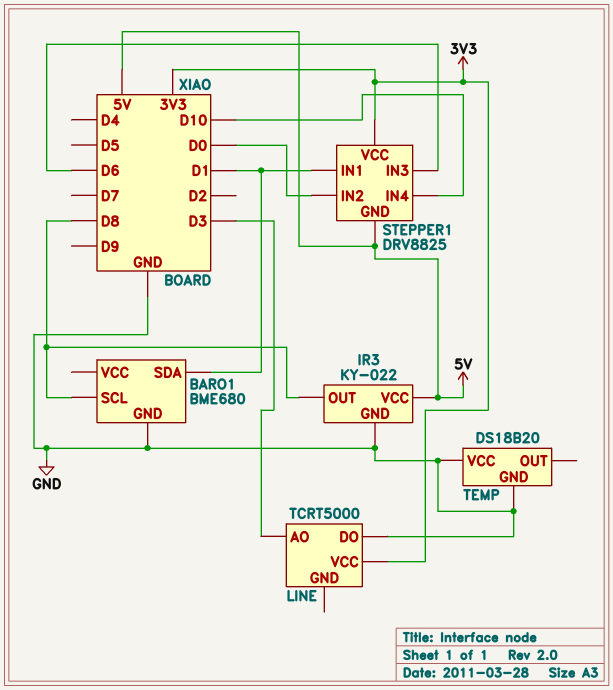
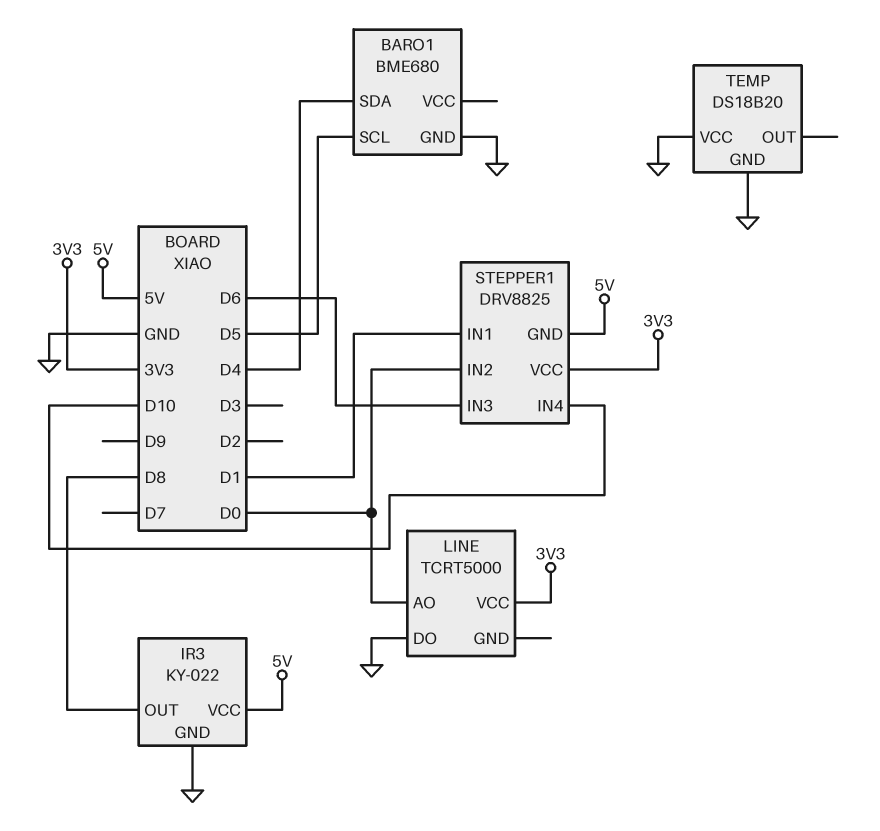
BARO1 pin SCL: D8 -> D5
BARO1 pin SDA: D1 -> D4
LINE pin AO: D3 -> D0

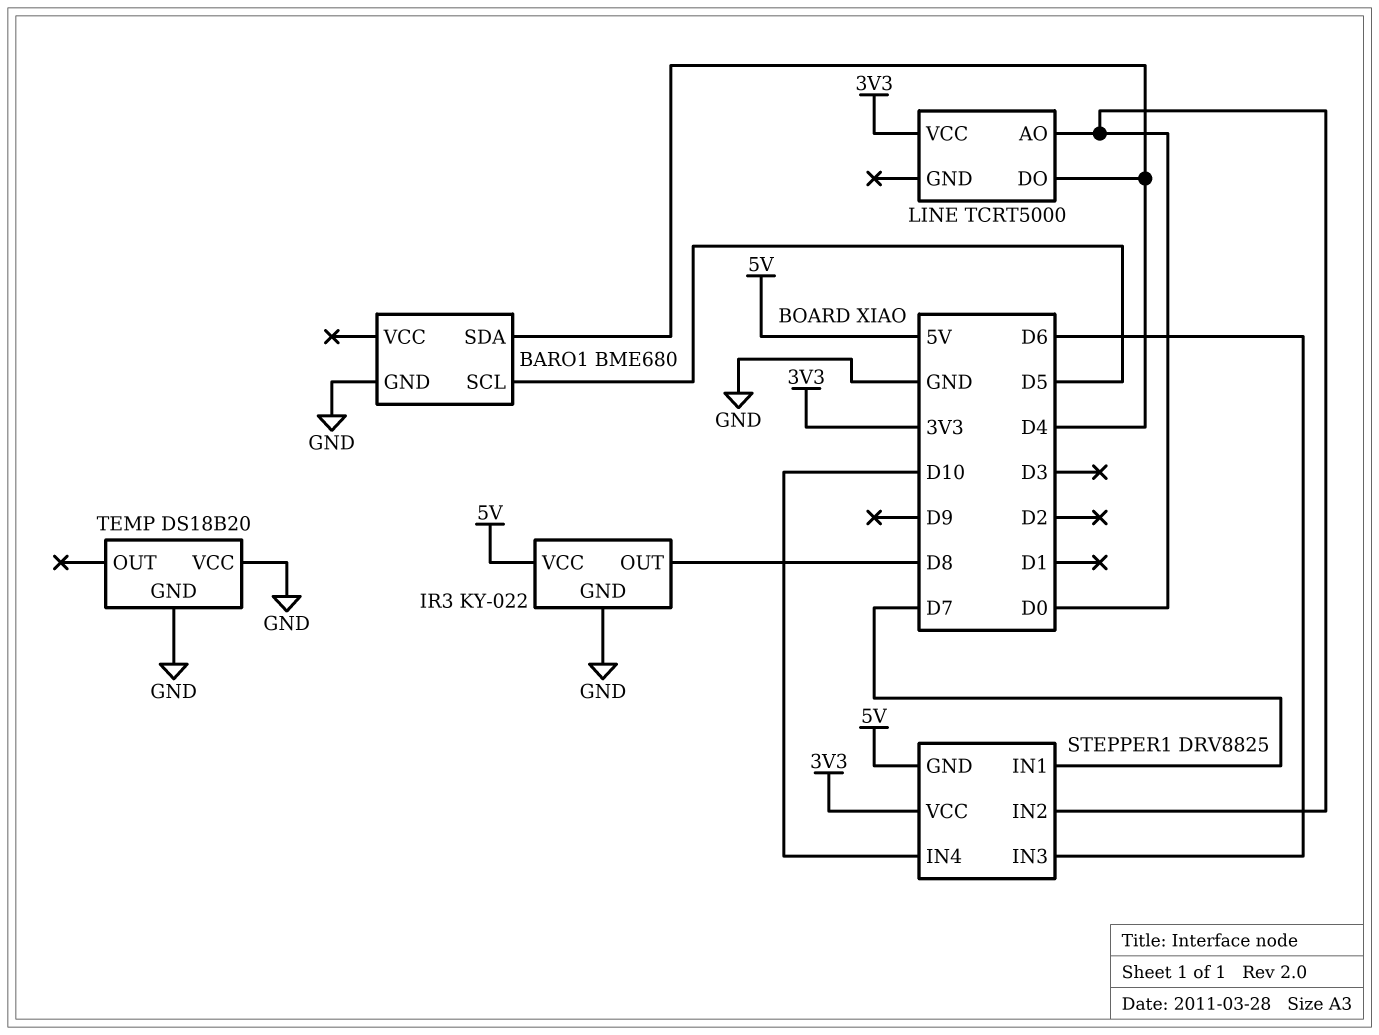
LINE pin DO: GND -> D4
STEPPER1 pin IN1: D1 -> D7

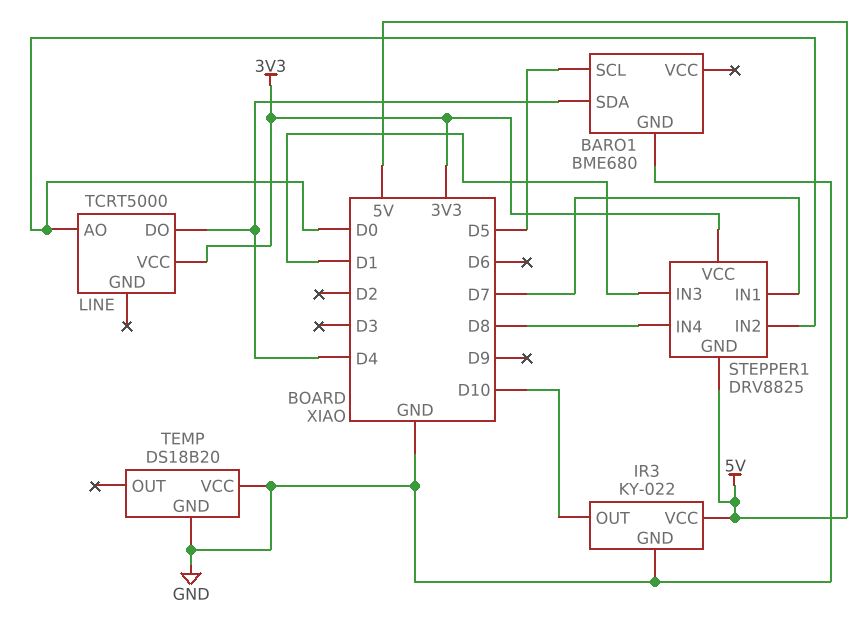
IR3 pin OUT: D8 -> D10
STEPPER1 pin IN3: D6 -> D1
STEPPER1 pin IN4: D10 -> D8

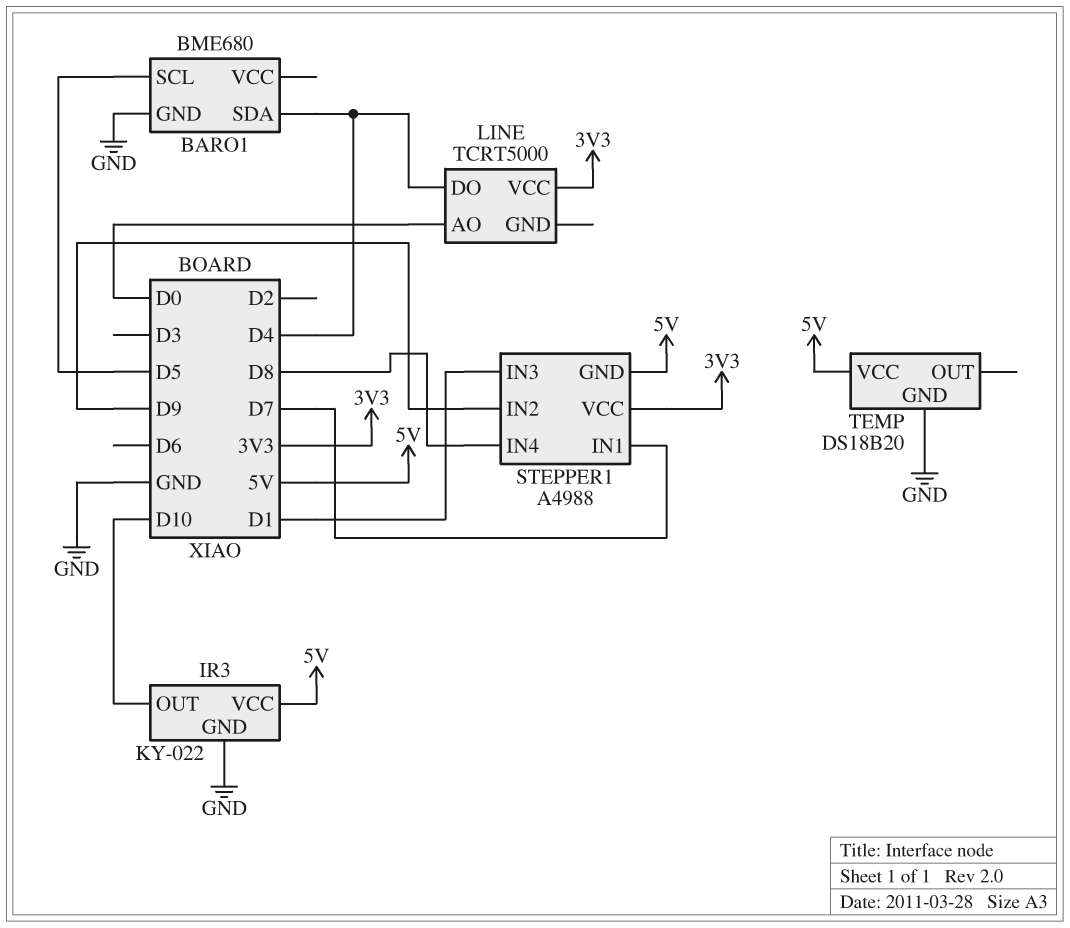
STEPPER1: DRV8825 -> A4988
STEPPER1 pin IN2: D0 -> D9
TEMP pin VCC: GND -> 5V

